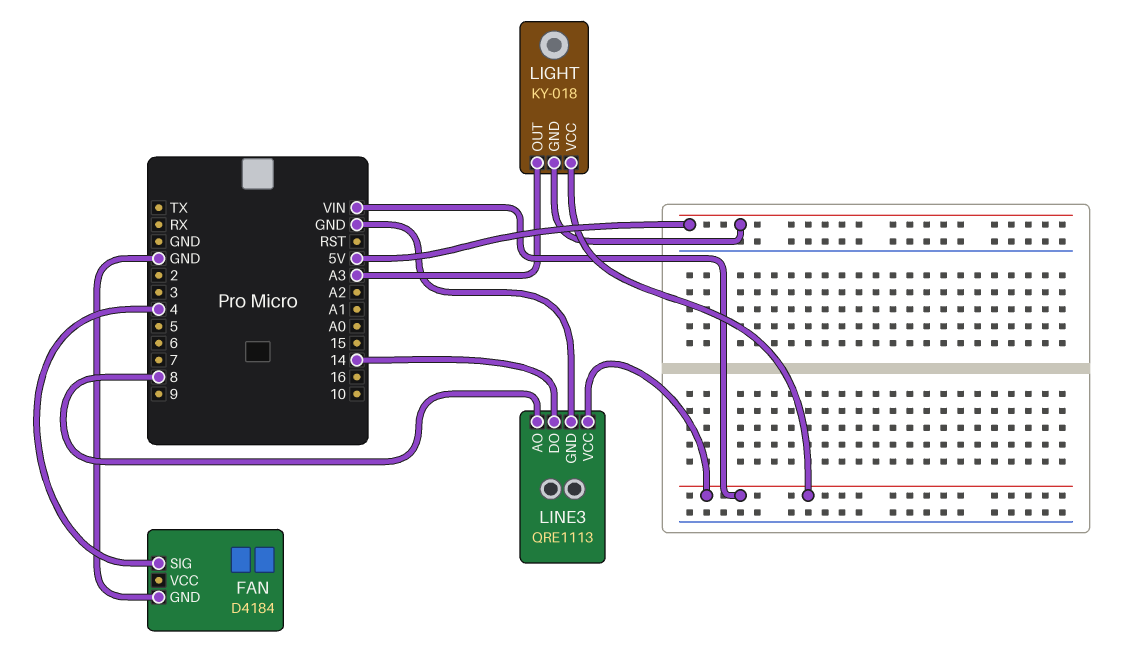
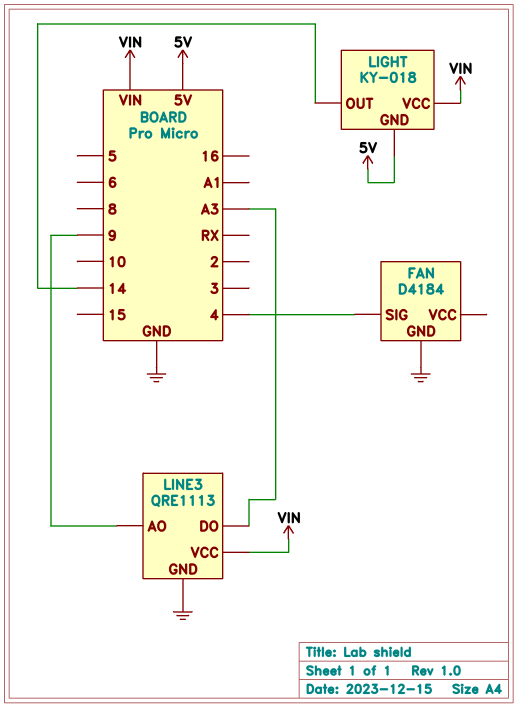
LIGHT pin OUT: A3 -> 14
LINE3 pin AO: 8 -> 9
LINE3 pin DO: 14 -> A3

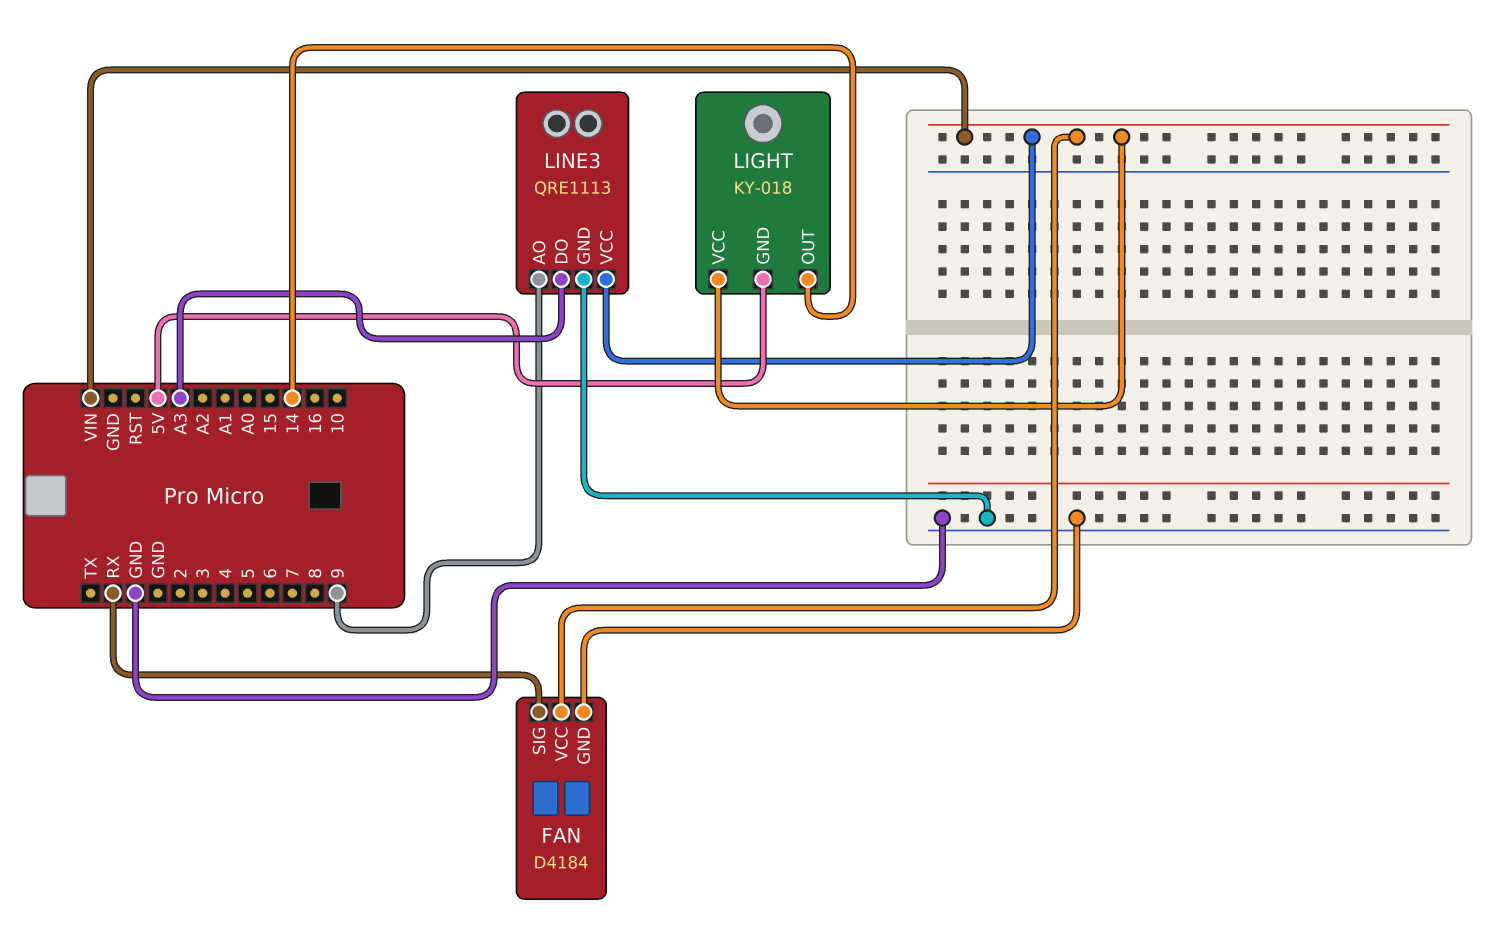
FAN pin SIG: 4 -> RX
FAN pin VCC: none -> VIN

